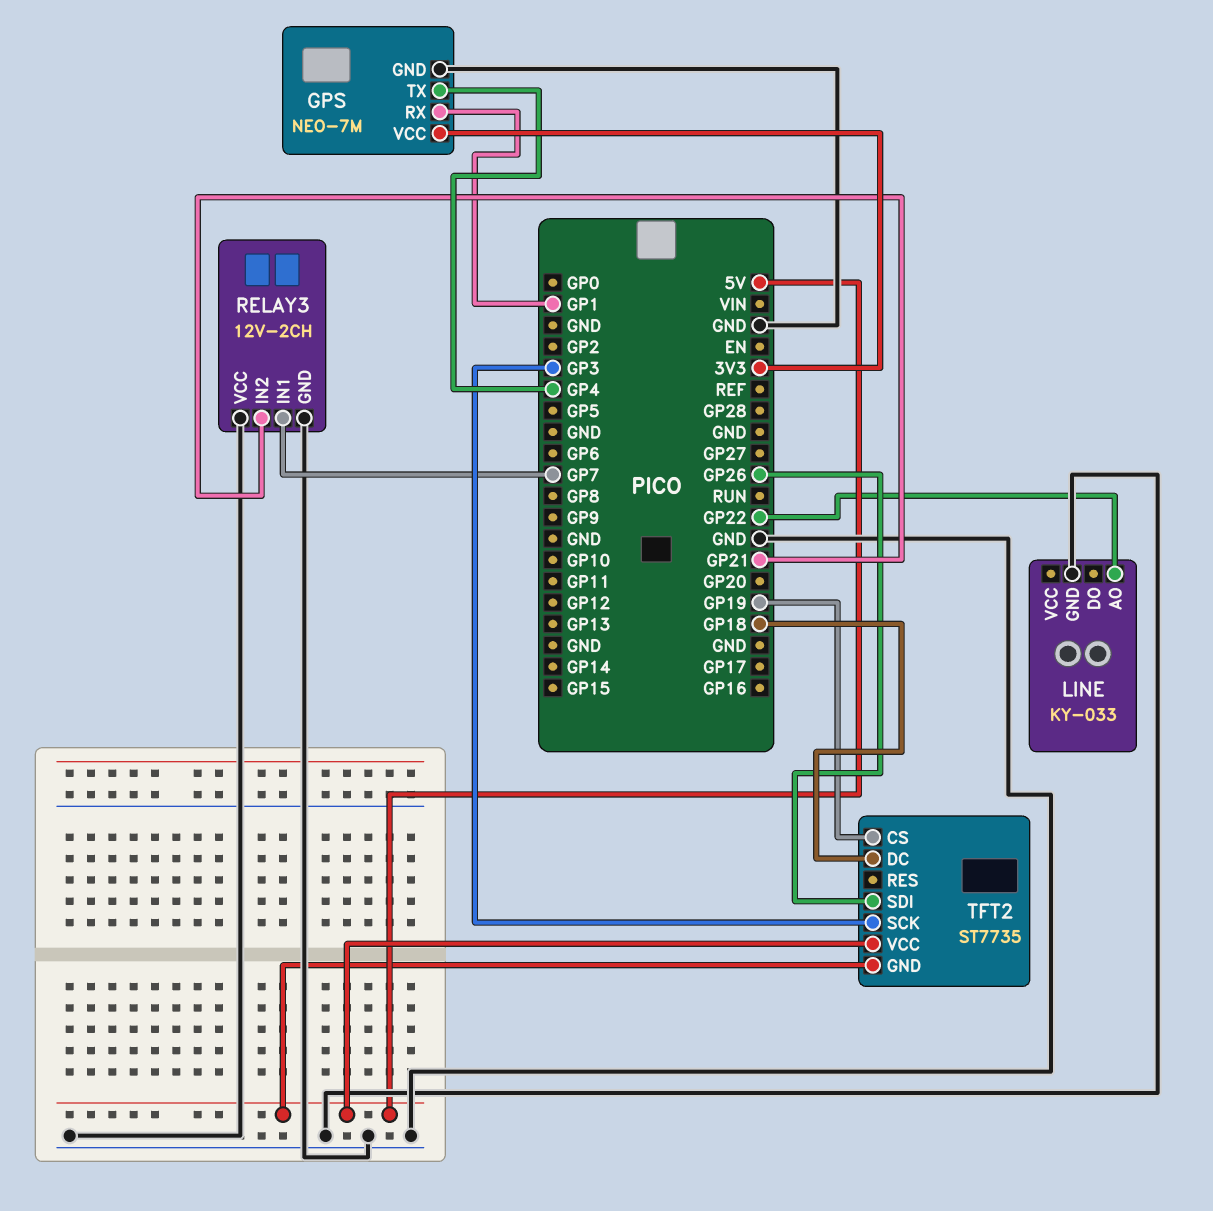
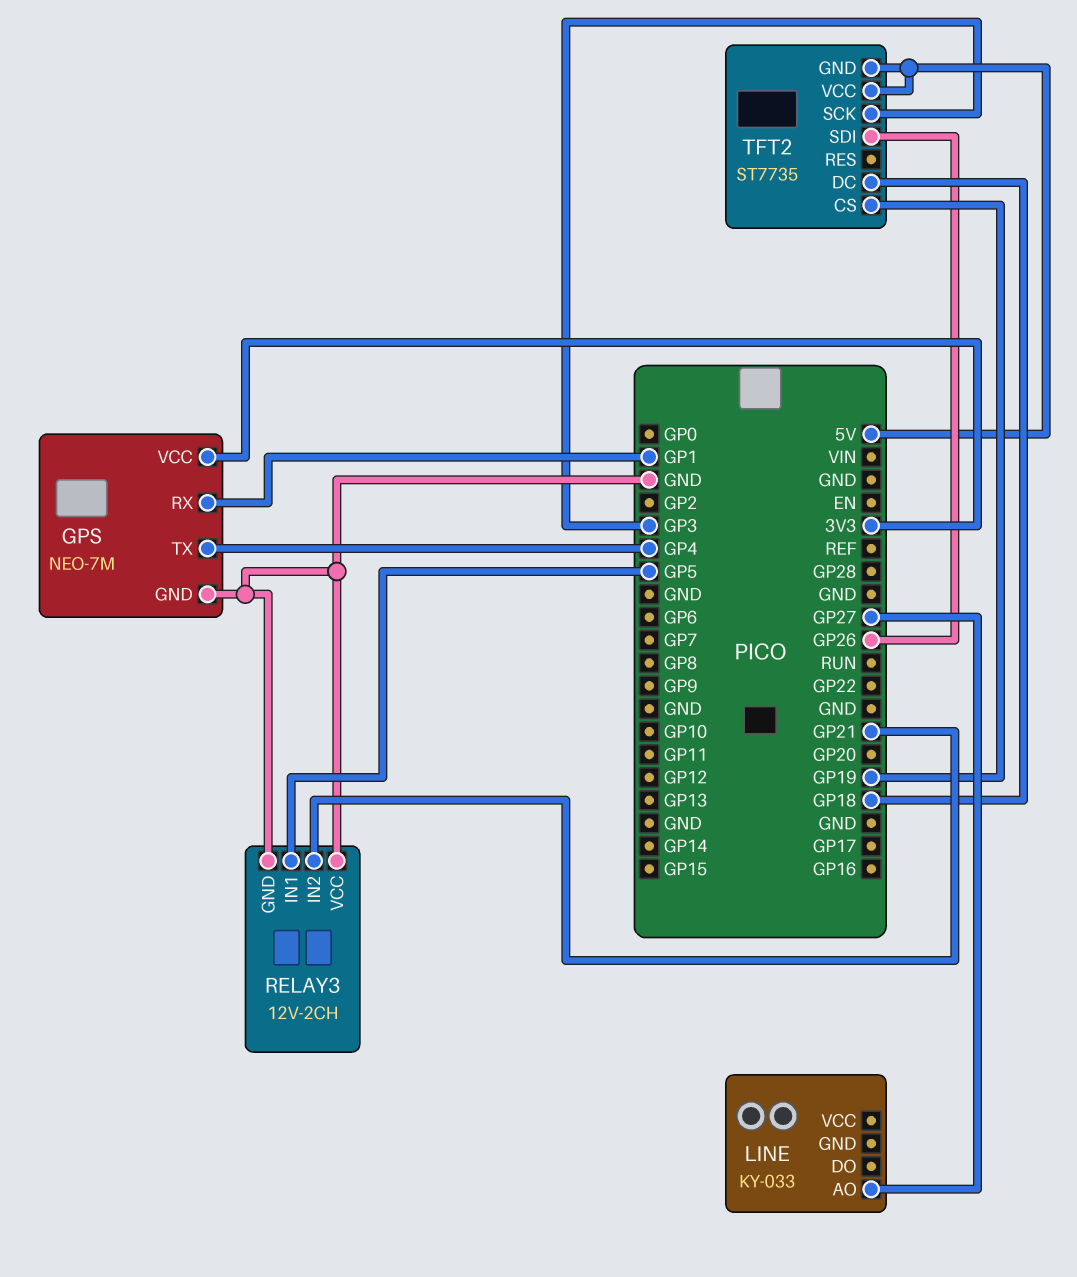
LINE pin AO: GP22 -> GP27
LINE pin GND: GND -> none
RELAY3 pin IN1: GP7 -> GP5

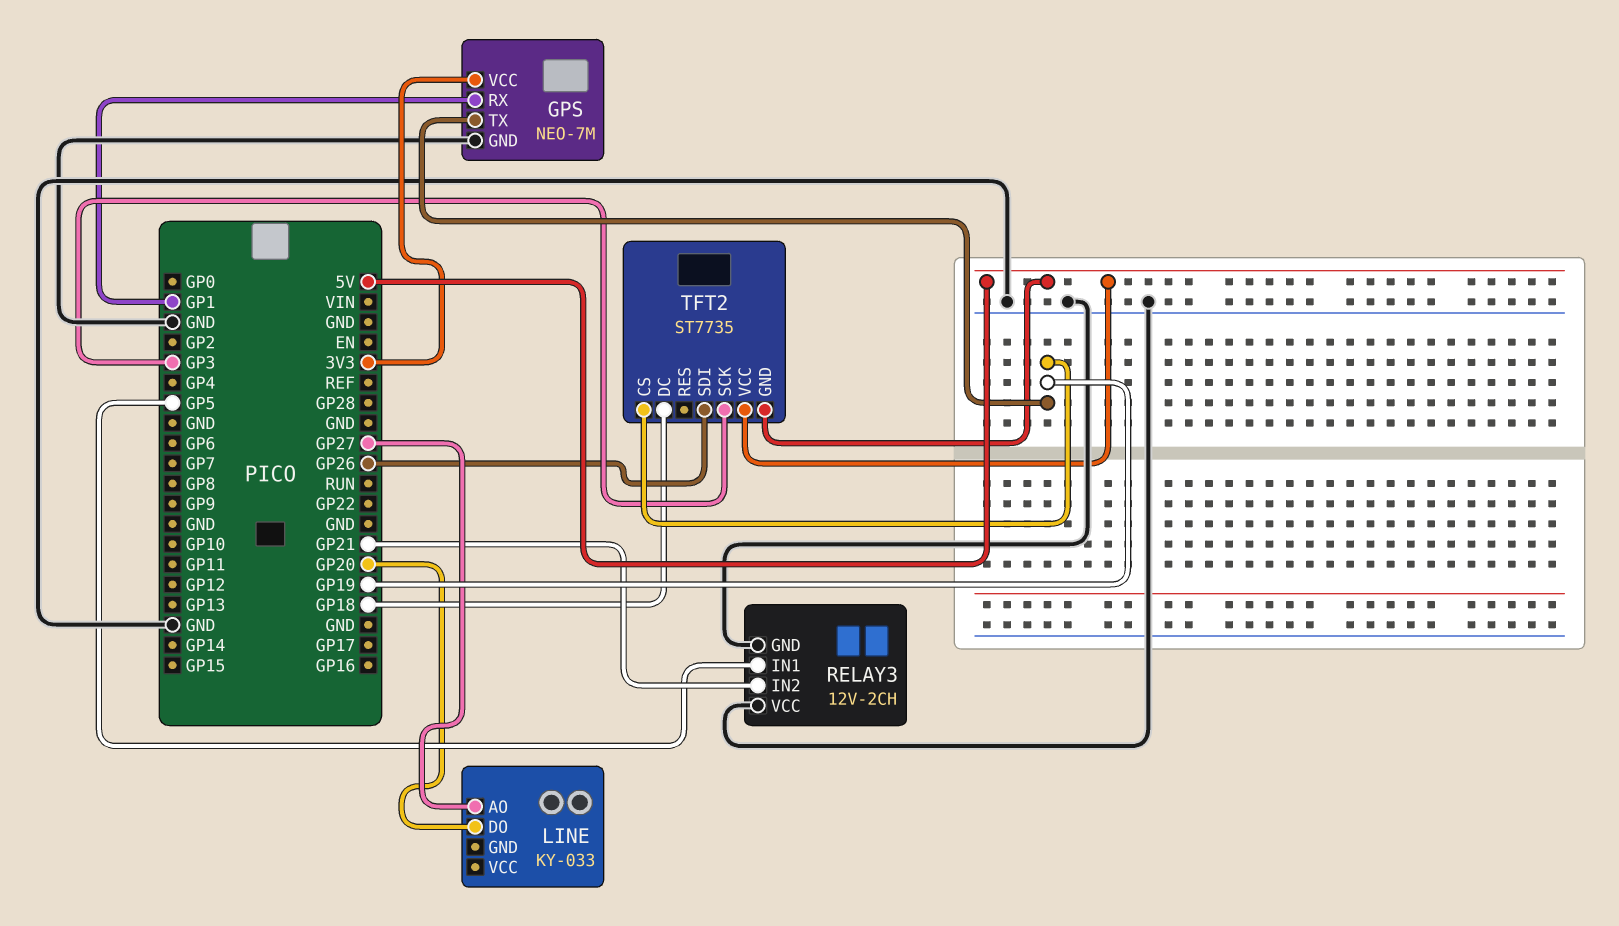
GPS pin TX: GP4 -> GP19
LINE pin DO: none -> GP20

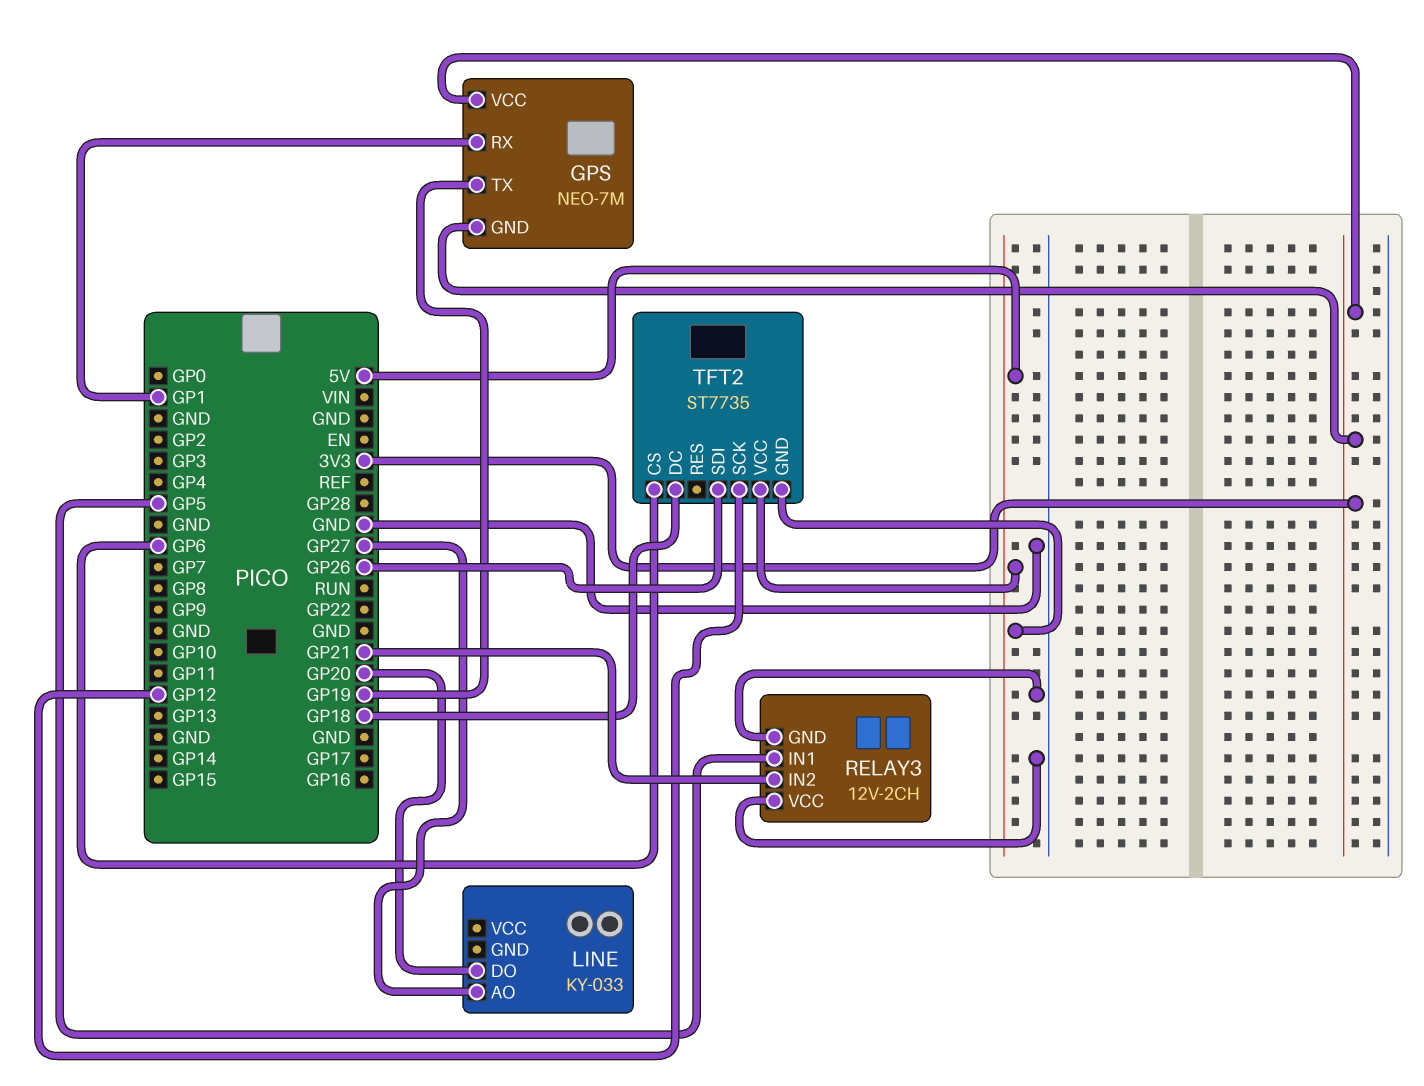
GPS pin GND: GND -> 3V3
TFT2 pin CS: GP19 -> GP6
TFT2 pin SCK: GP3 -> GP12

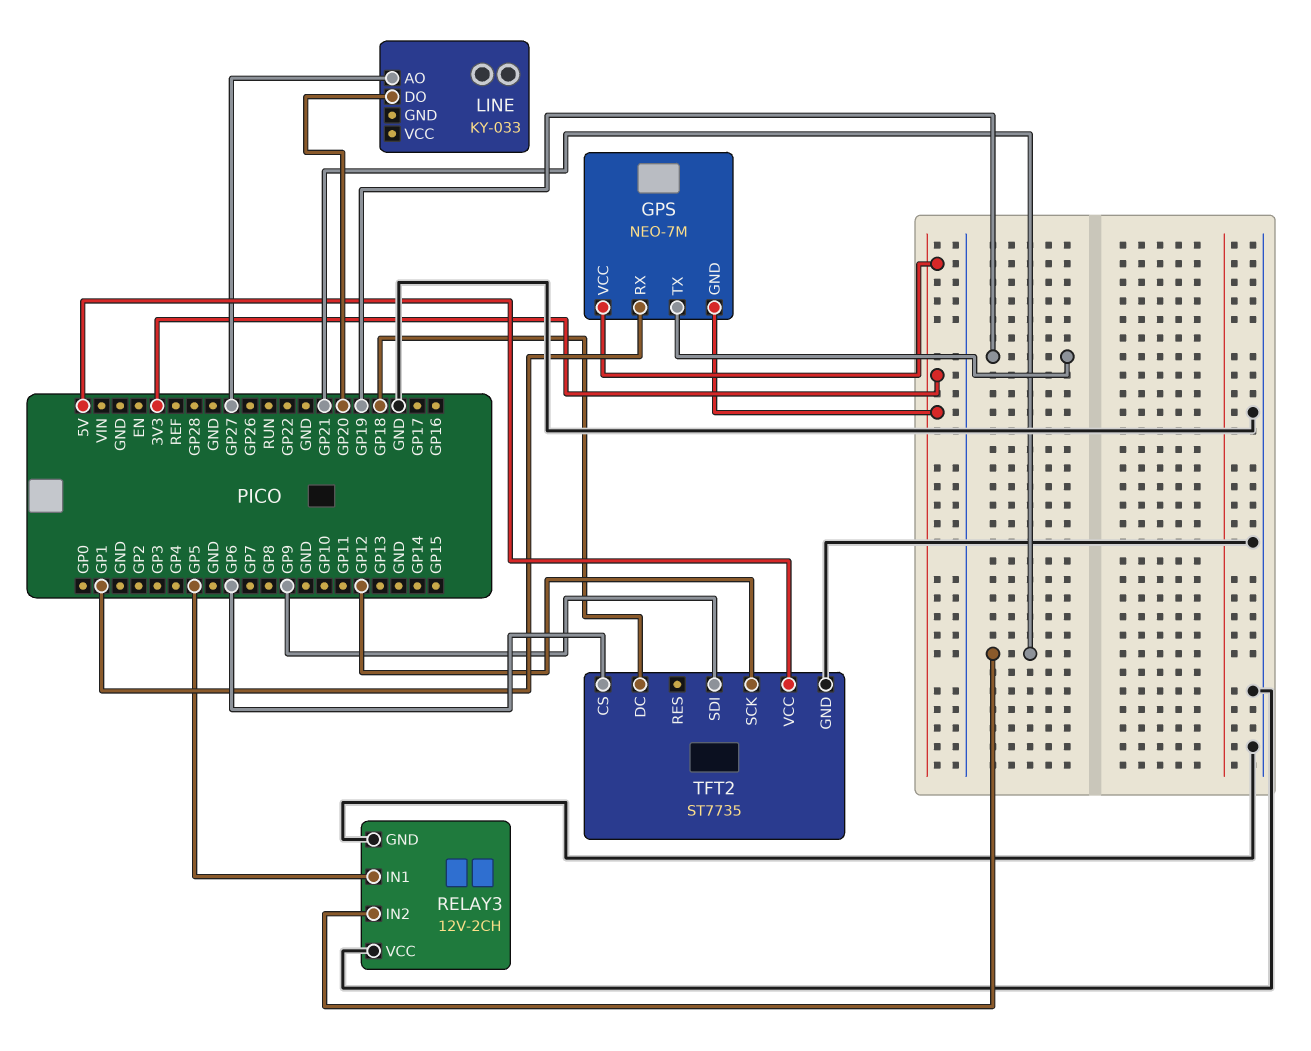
TFT2 pin GND: 5V -> GND
TFT2 pin SDI: GP26 -> GP9

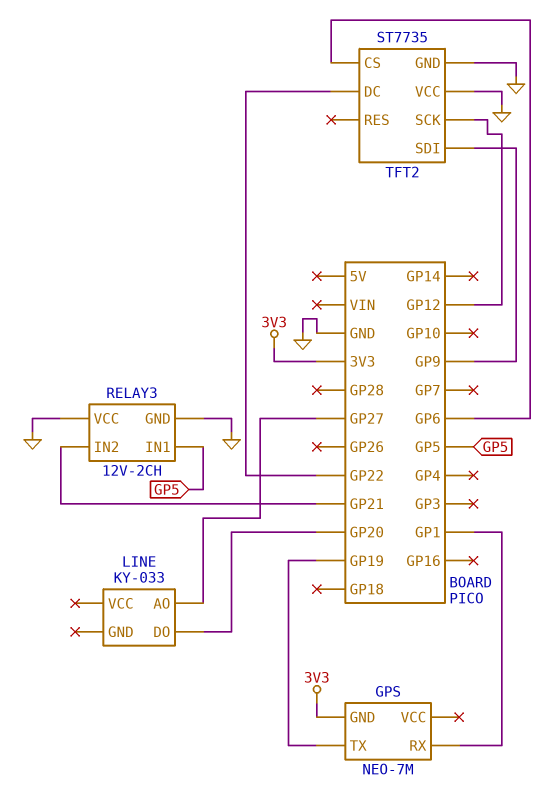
GPS pin VCC: 3V3 -> none
TFT2 pin DC: GP18 -> GP22
TFT2 pin VCC: 5V -> GND

